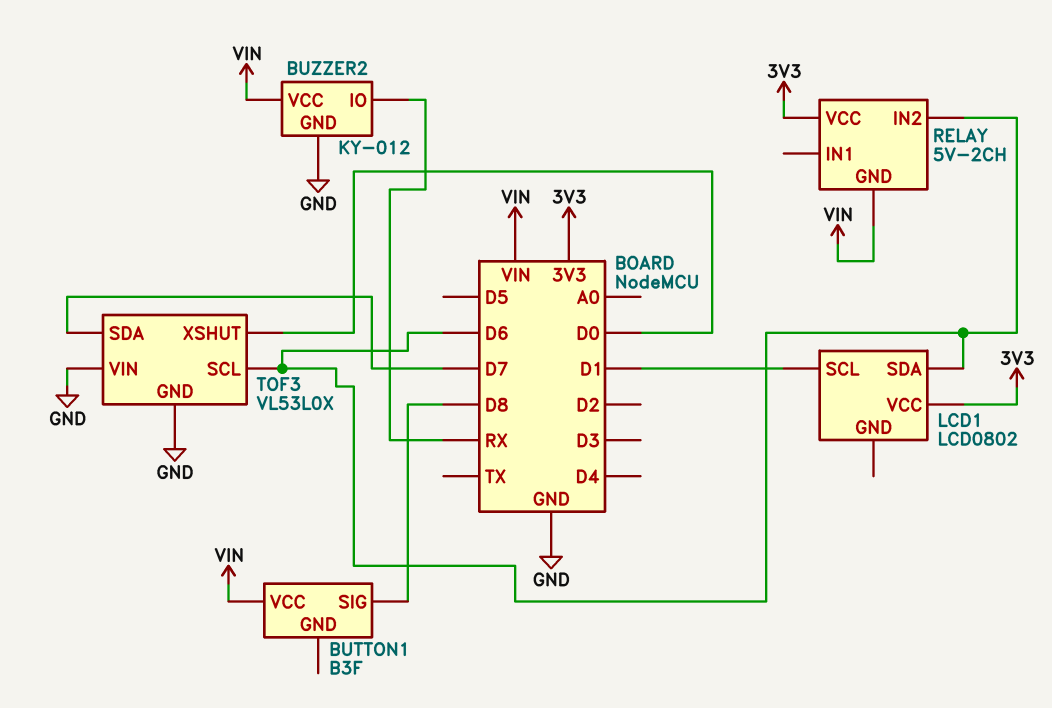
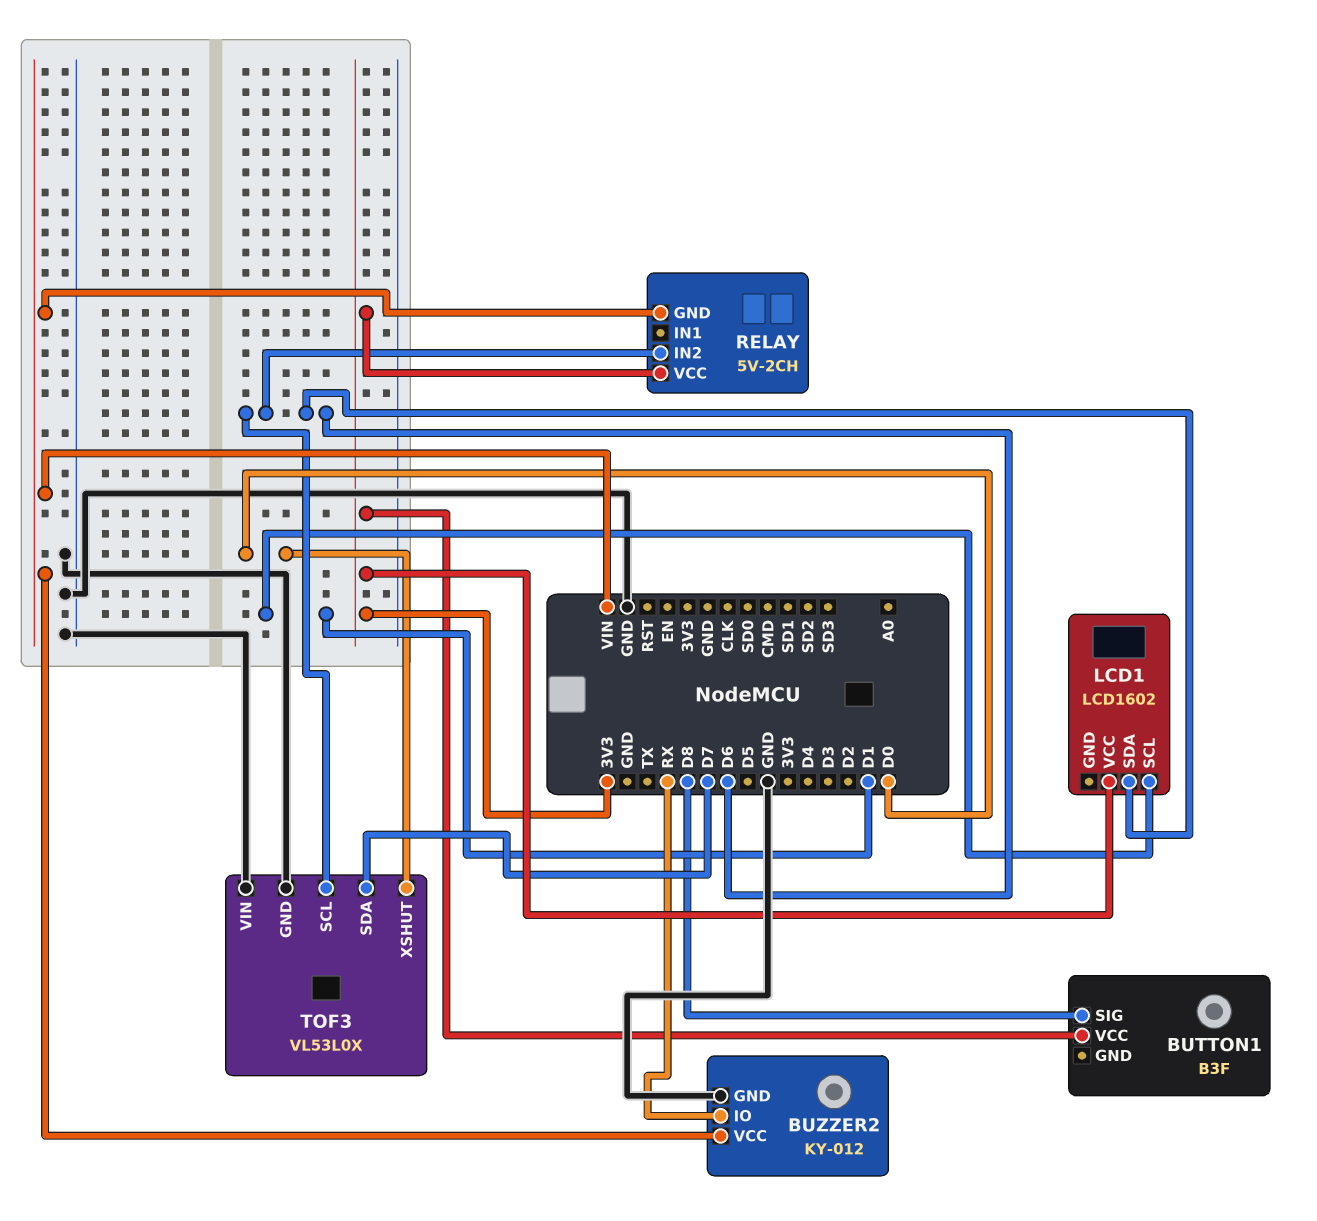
BUTTON1 pin VCC: VIN -> 3V3
LCD1: LCD0802 -> LCD1602

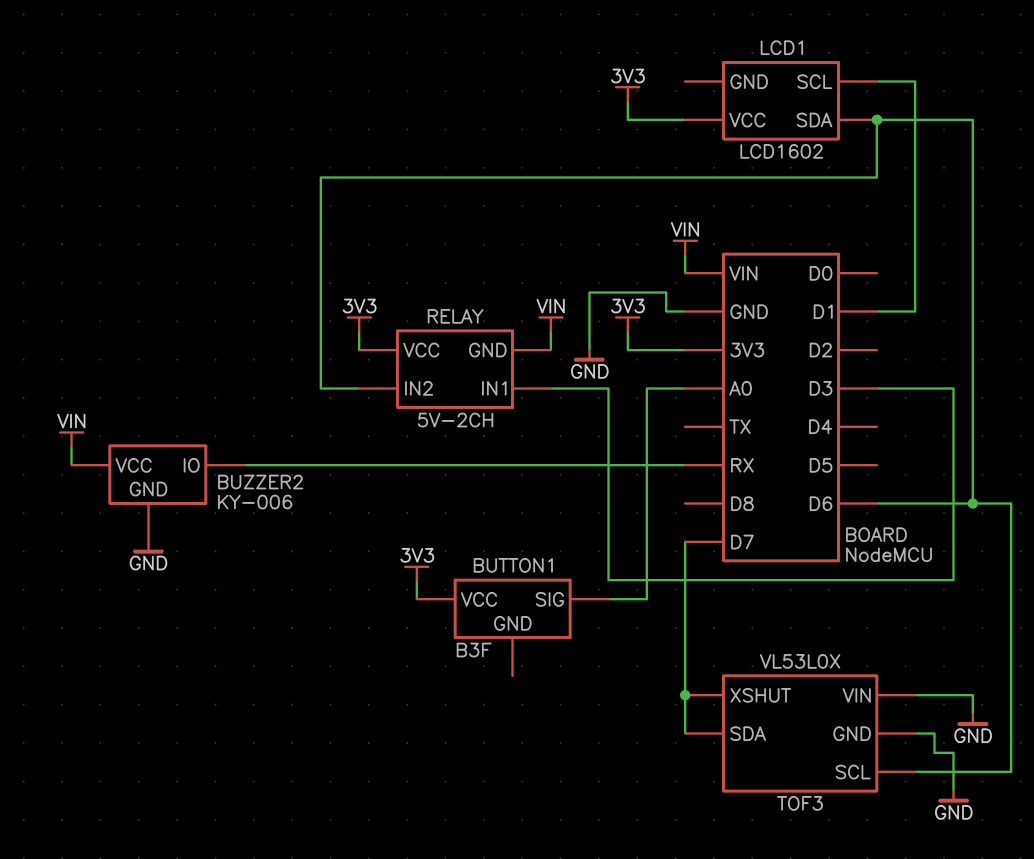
BUTTON1 pin SIG: D8 -> A0
BUZZER2: KY-012 -> KY-006
RELAY pin IN1: none -> D3
TOF3 pin XSHUT: D0 -> D7

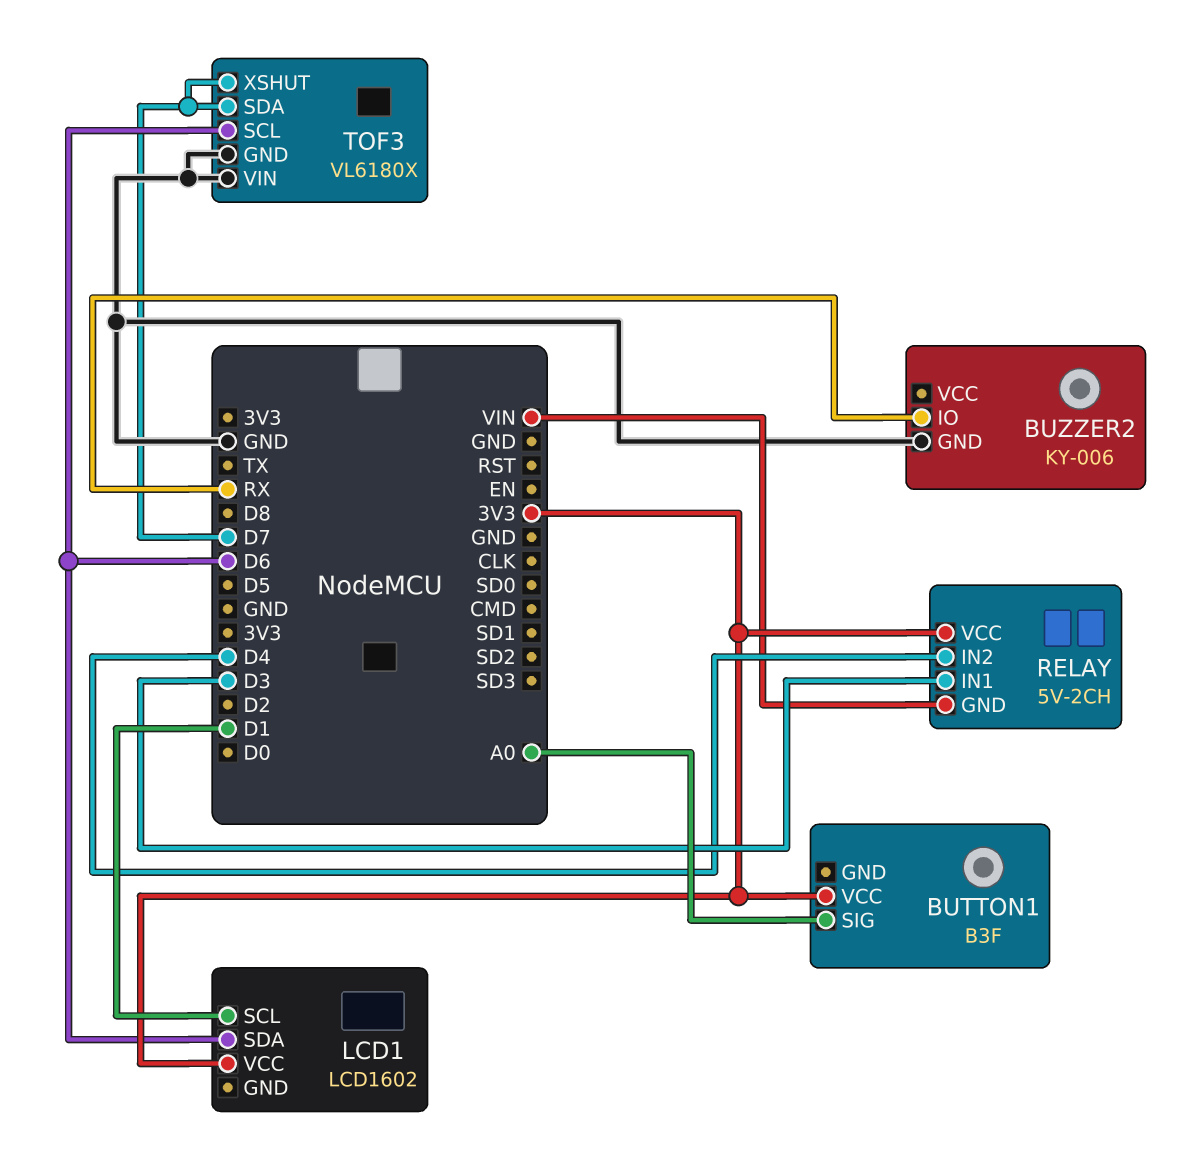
BUZZER2 pin VCC: VIN -> none
RELAY pin IN2: D6 -> D4
TOF3: VL53L0X -> VL6180X

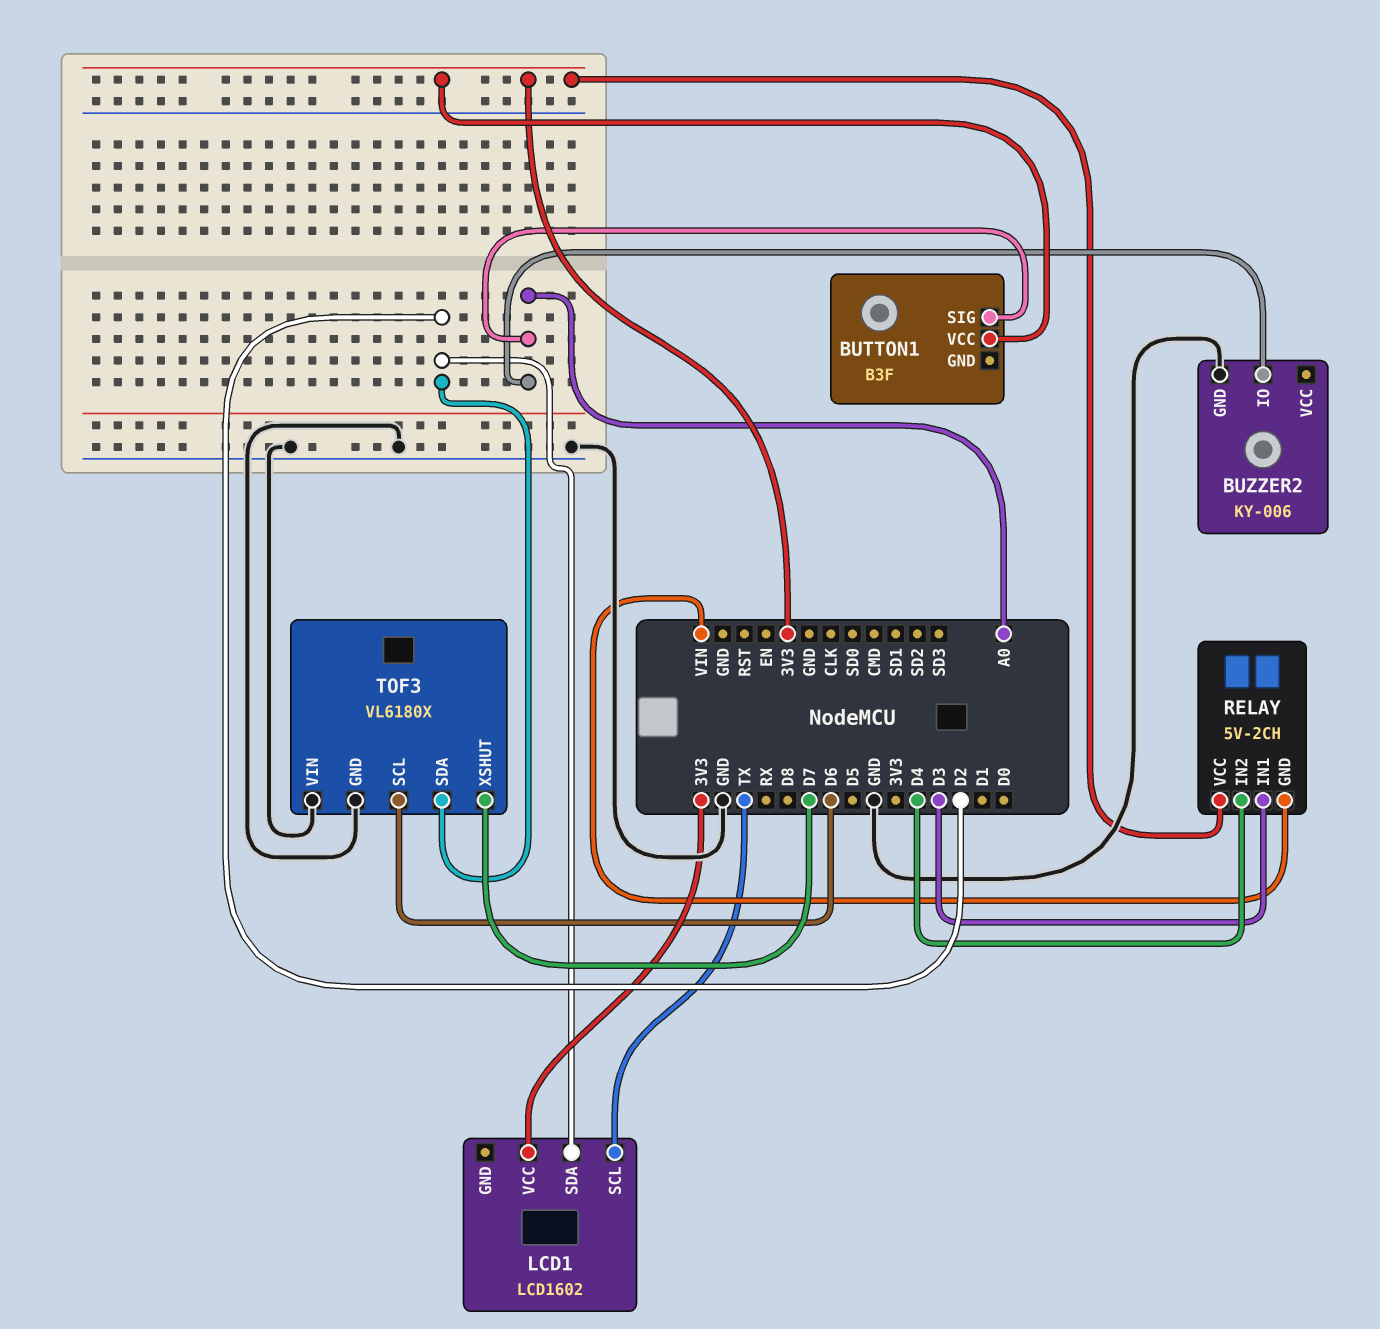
BUZZER2 pin IO: RX -> A0
LCD1 pin SCL: D1 -> TX
LCD1 pin SDA: D6 -> D2
TOF3 pin SDA: D7 -> D2

